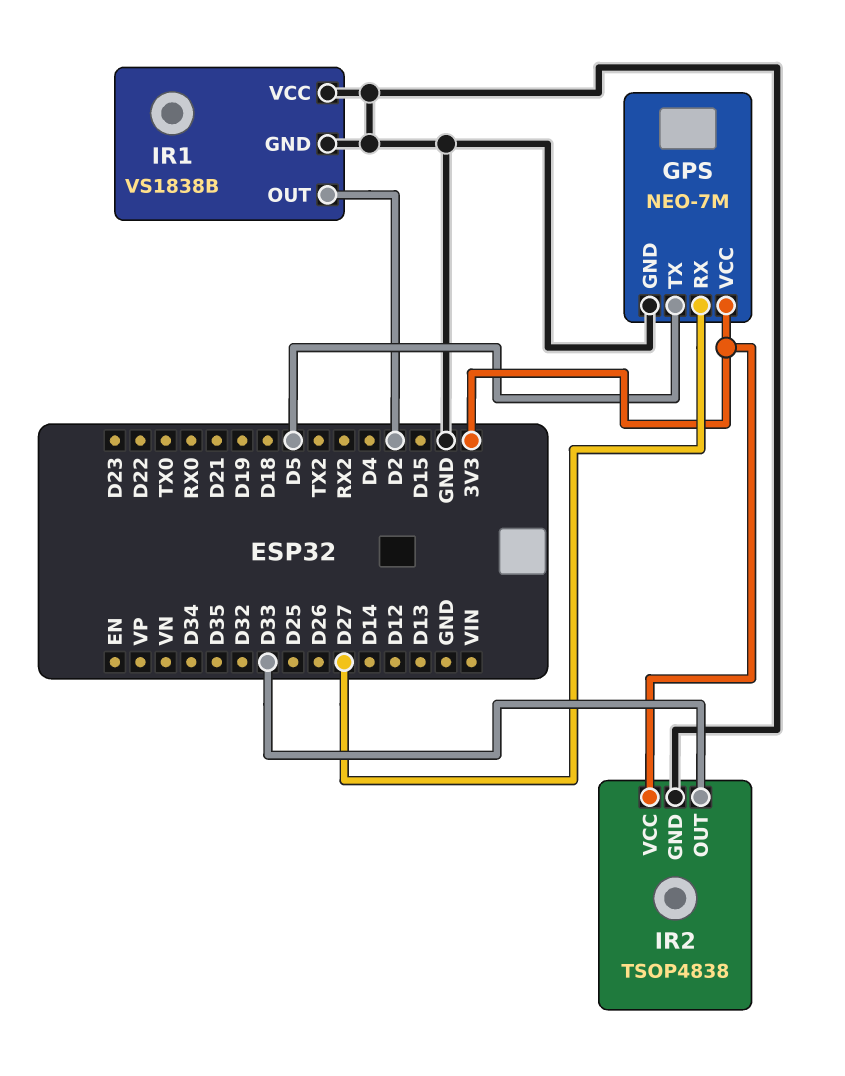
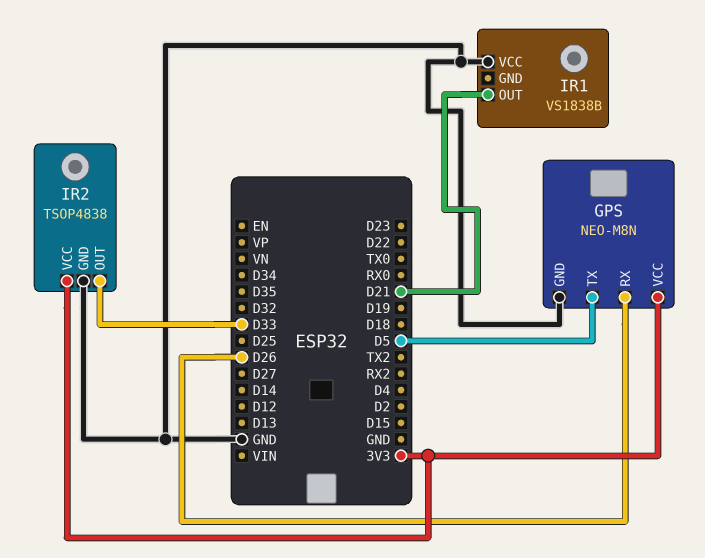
GPS: NEO-7M -> NEO-M8N
GPS pin RX: D27 -> D26
IR1 pin GND: GND -> none
IR1 pin OUT: D2 -> D21

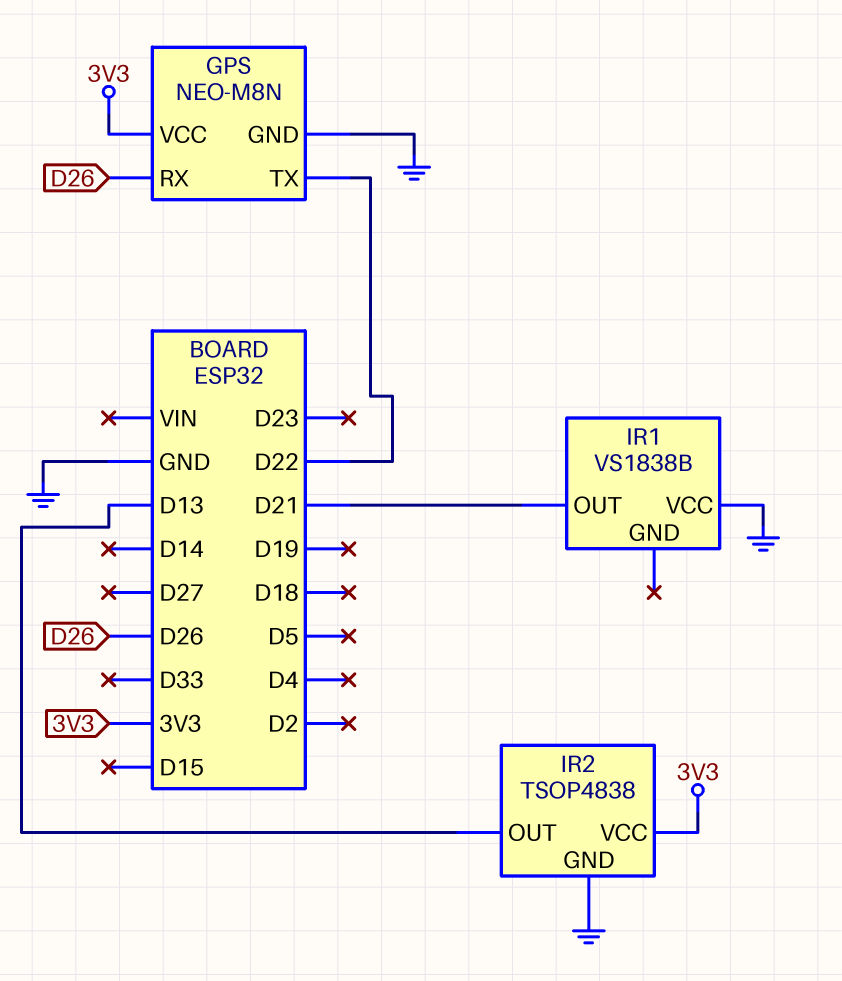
GPS pin TX: D5 -> D22
IR2 pin OUT: D33 -> D13

